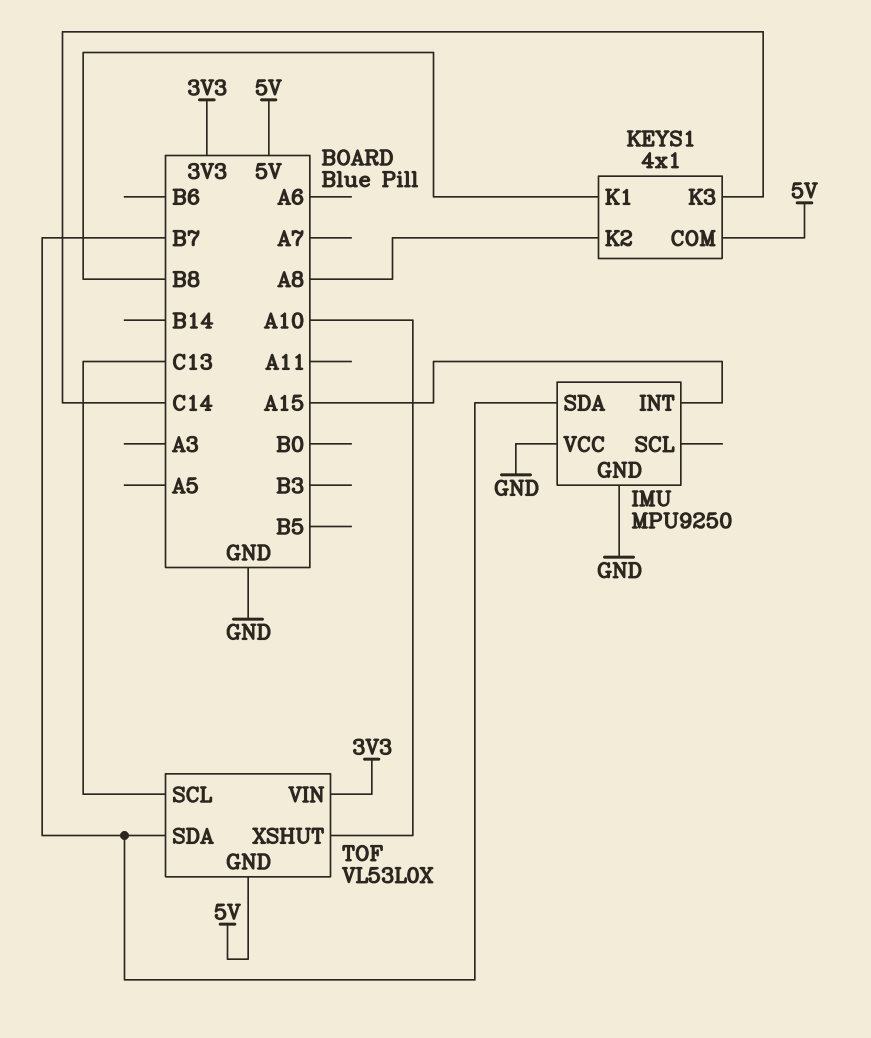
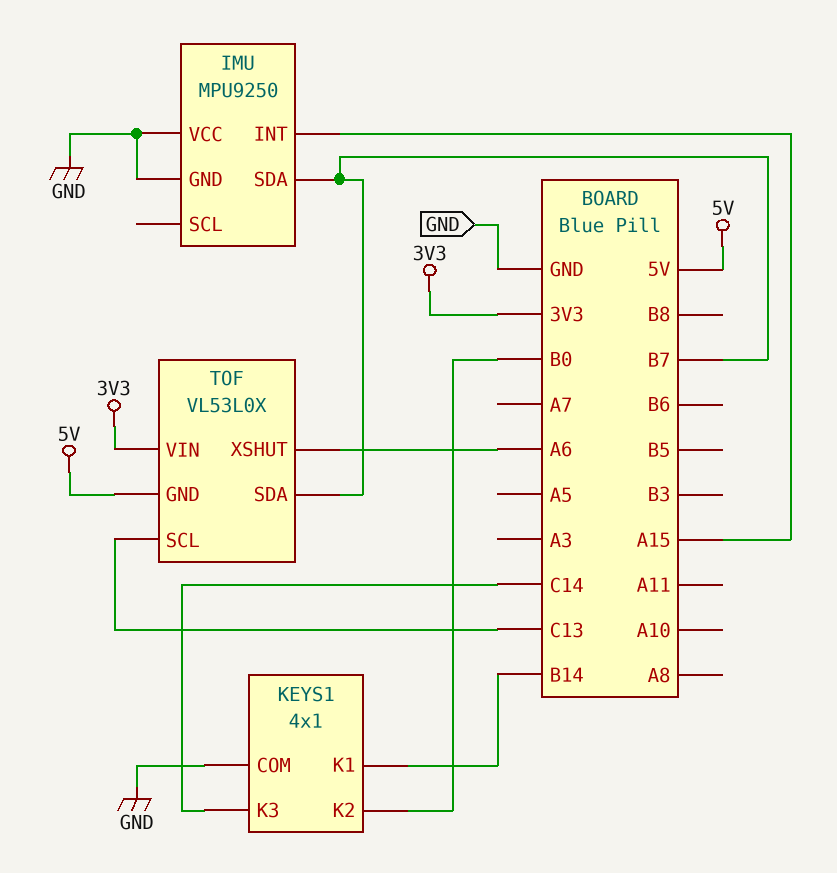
KEYS1 pin COM: 5V -> GND
KEYS1 pin K1: B8 -> B14
KEYS1 pin K2: A8 -> B0
TOF pin XSHUT: A10 -> A6

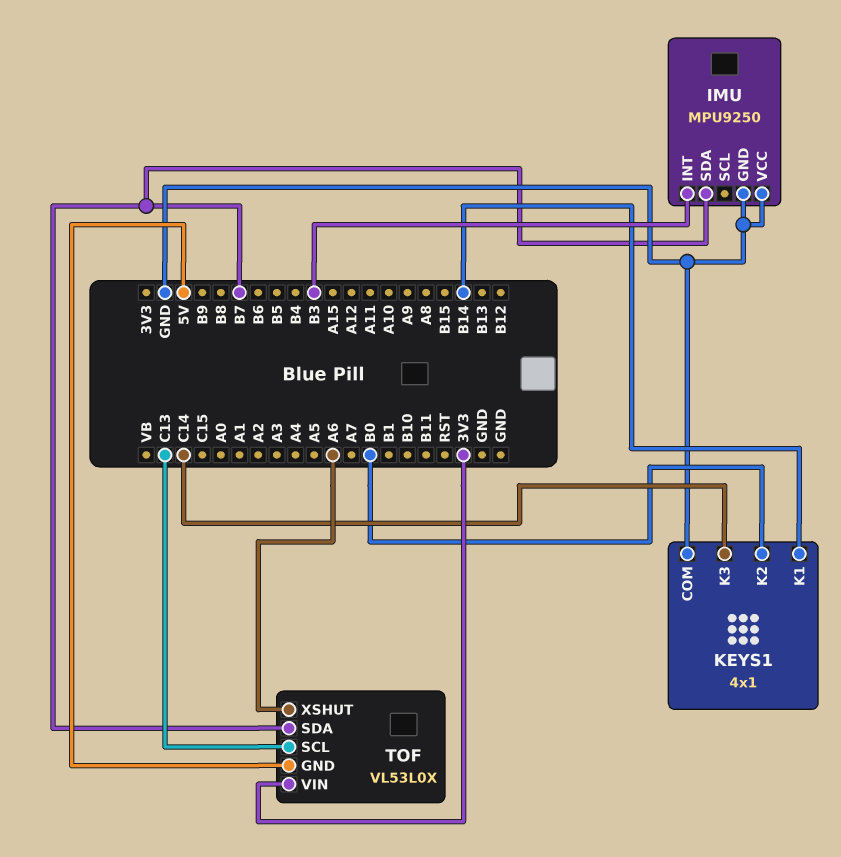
IMU pin INT: A15 -> B3

